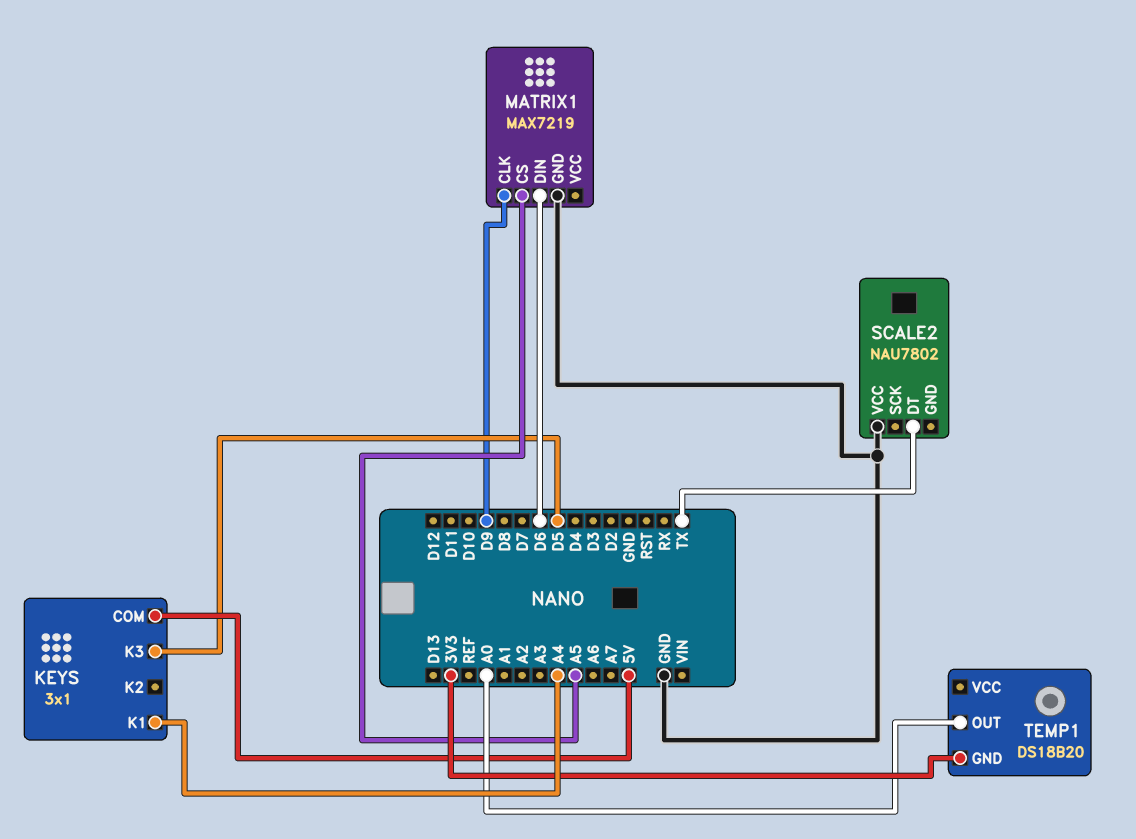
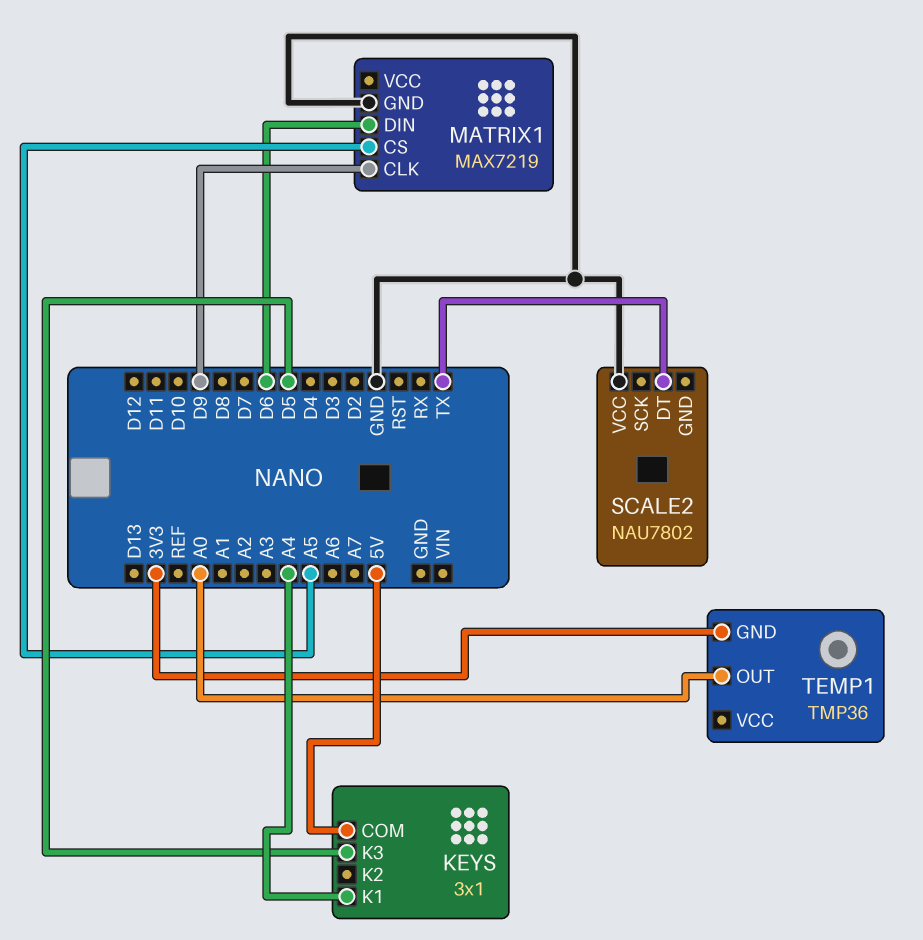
TEMP1: DS18B20 -> TMP36

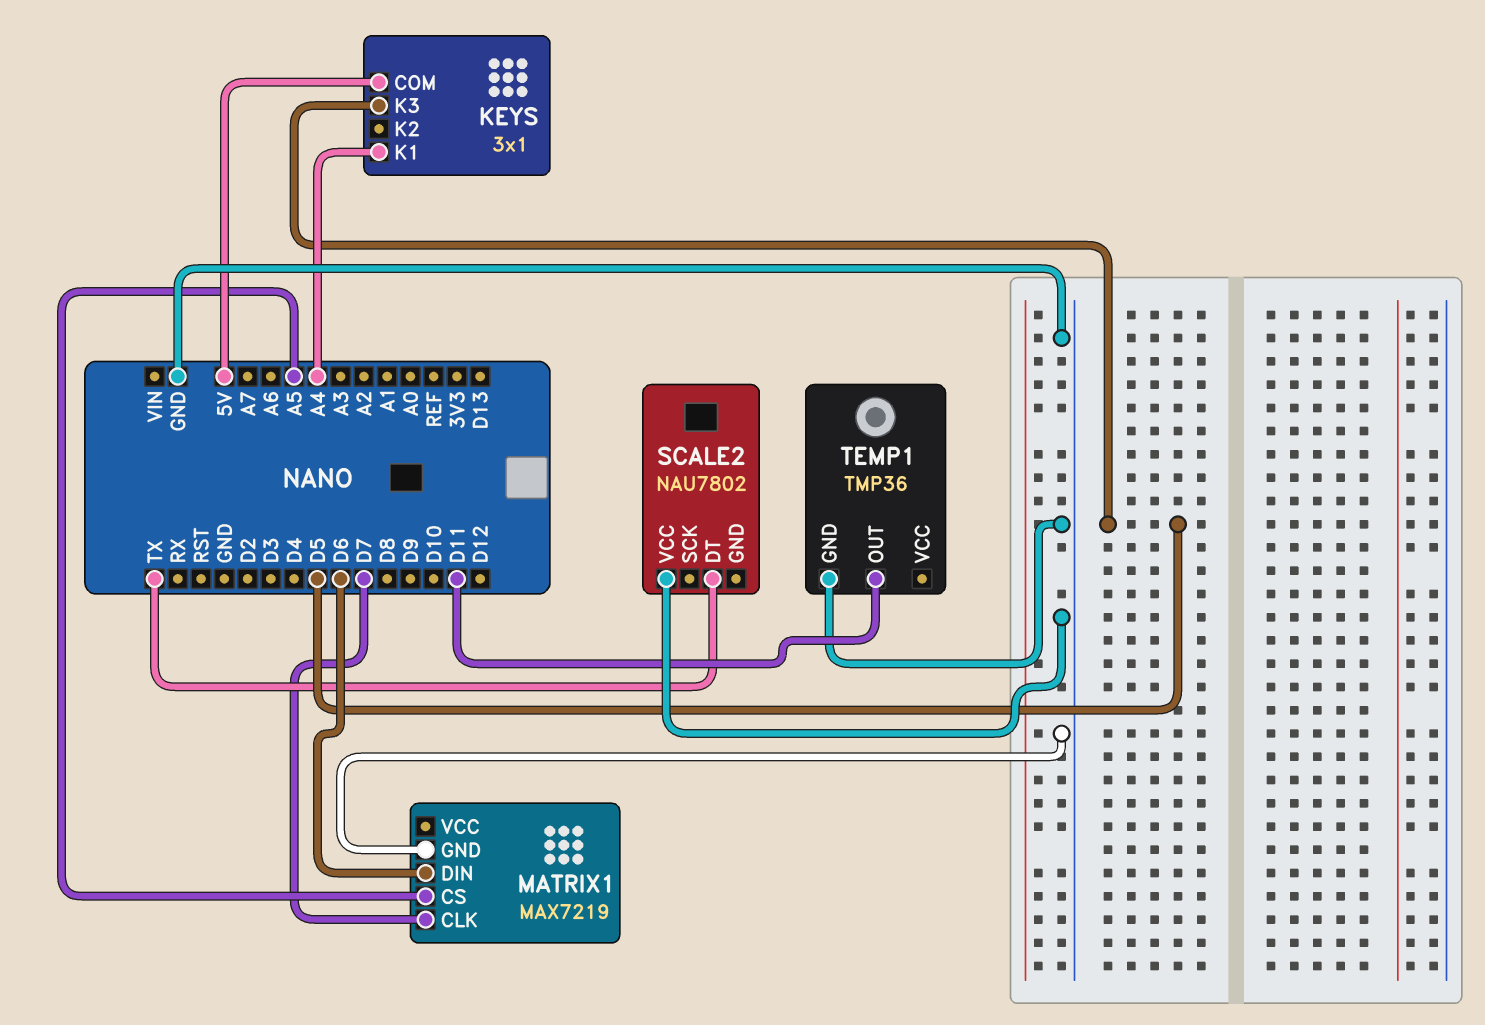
MATRIX1 pin CLK: D9 -> D7
TEMP1 pin GND: 3V3 -> GND
TEMP1 pin OUT: A0 -> D11

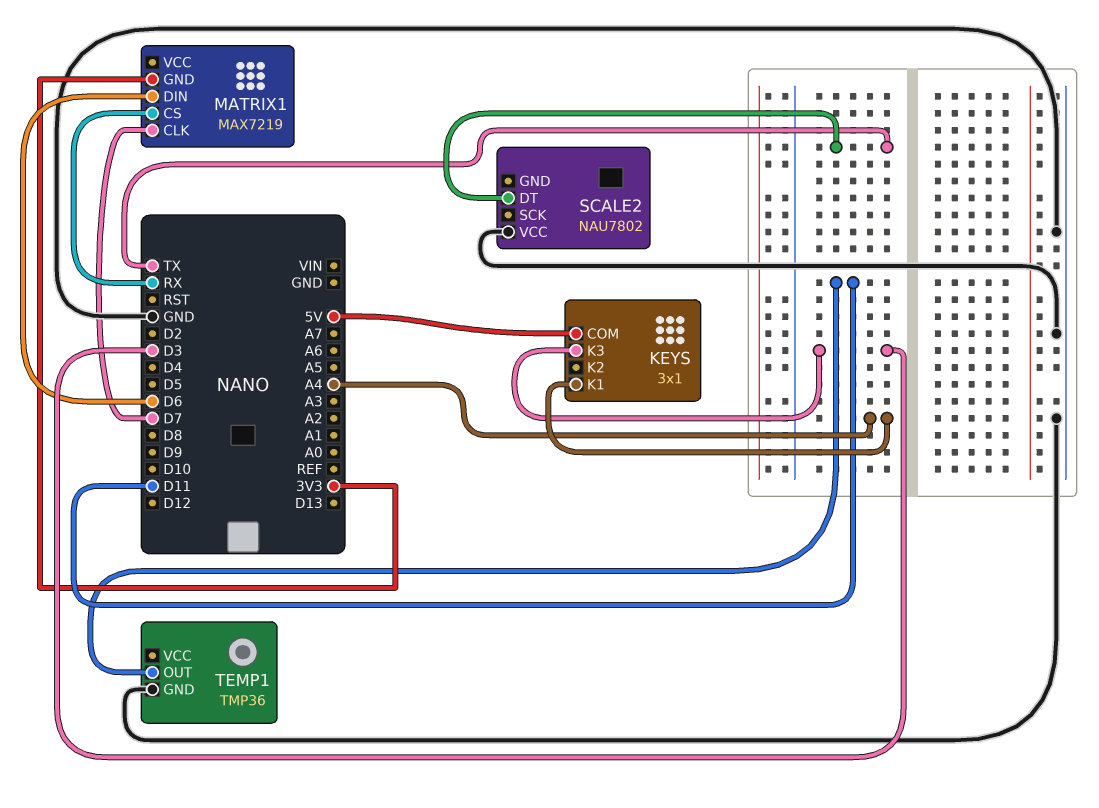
KEYS pin K3: D5 -> D3
MATRIX1 pin CS: A5 -> RX
MATRIX1 pin GND: GND -> 3V3

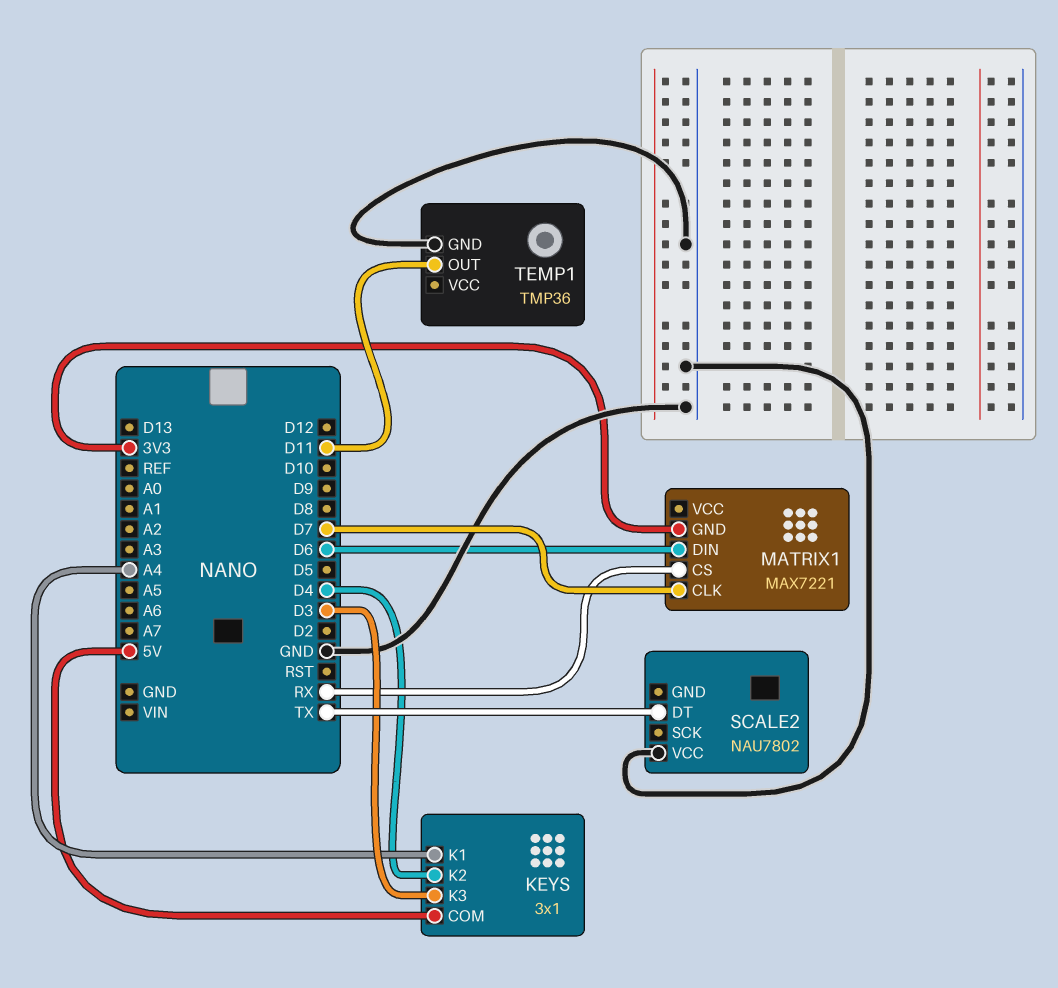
KEYS pin K2: none -> D4
MATRIX1: MAX7219 -> MAX7221

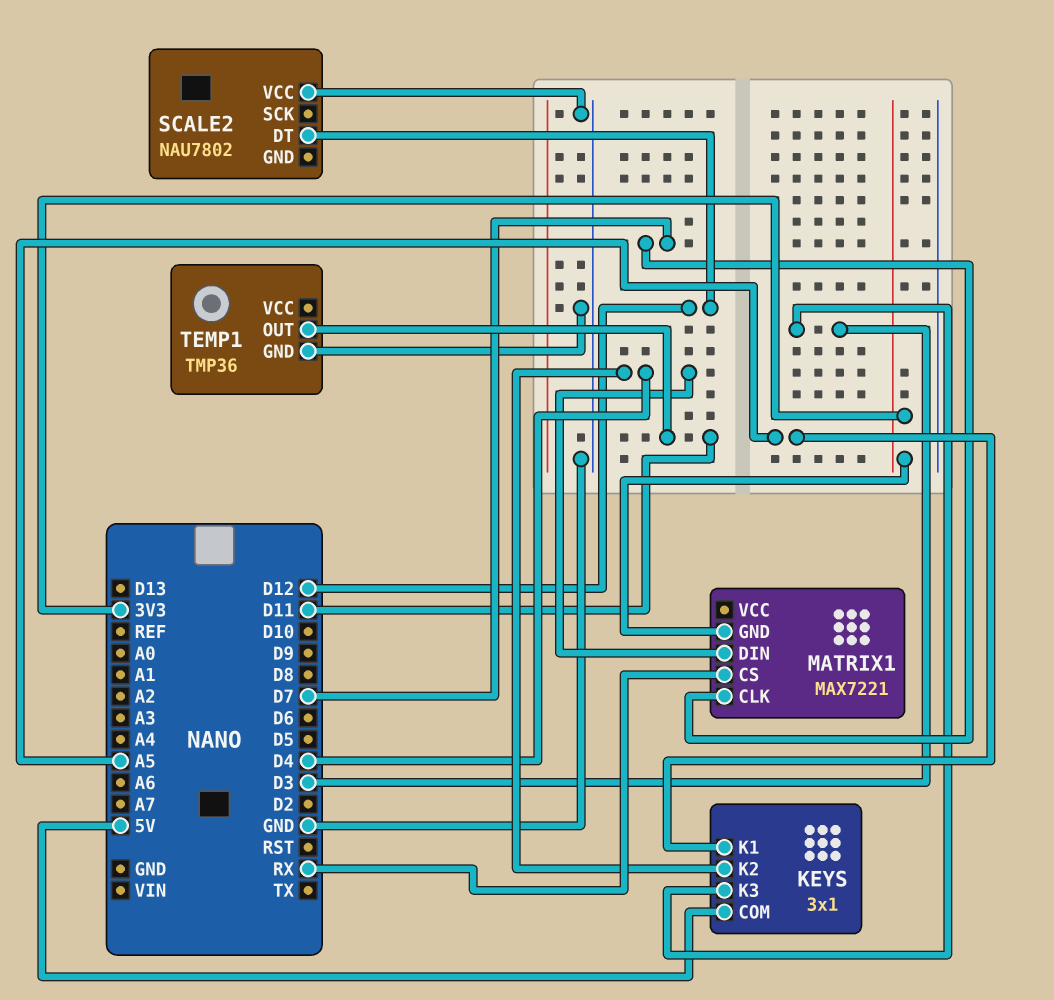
KEYS pin K1: A4 -> A5
MATRIX1 pin DIN: D6 -> D4
SCALE2 pin DT: TX -> D12

